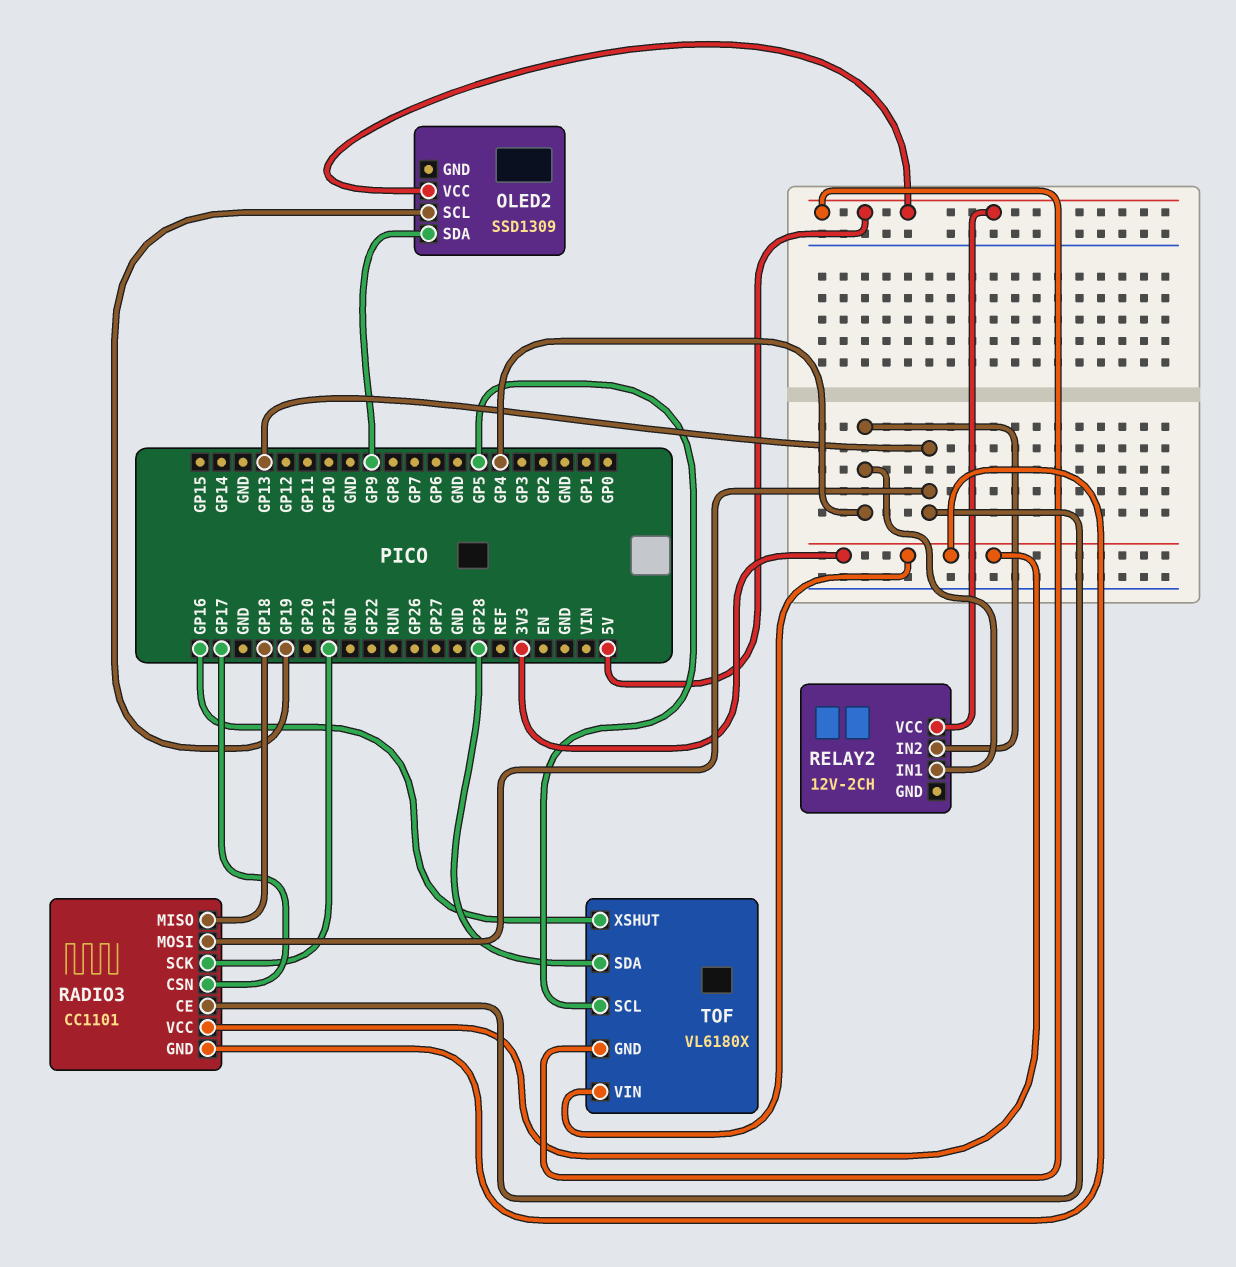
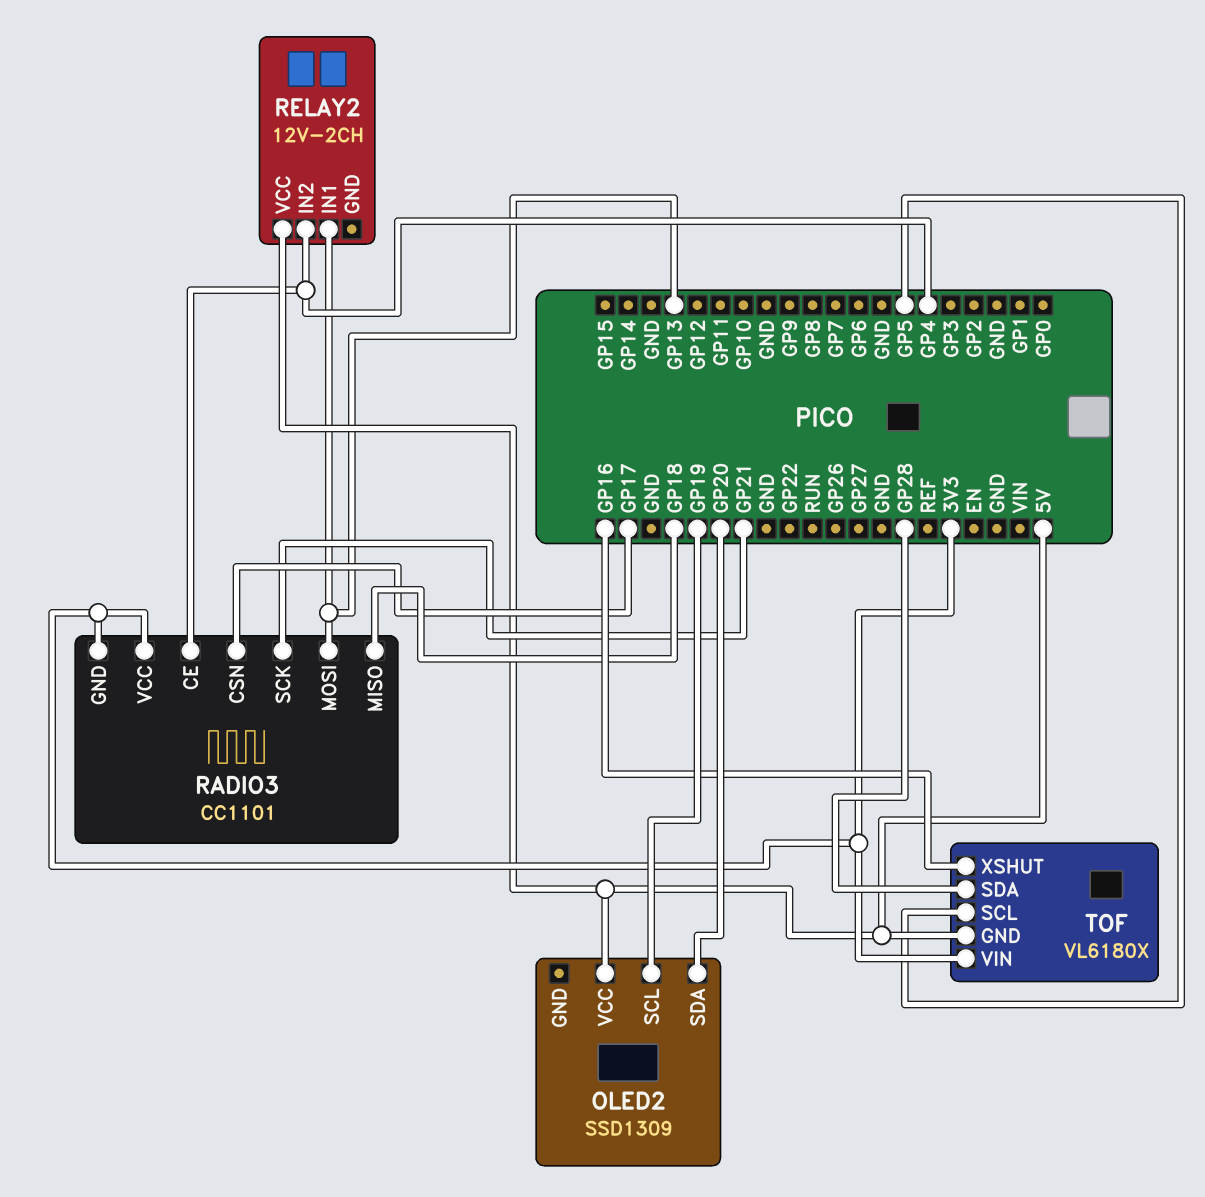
OLED2 pin SDA: GP9 -> GP20
RADIO3 pin CE: GP13 -> GP4
RELAY2 pin IN1: GP4 -> GP13

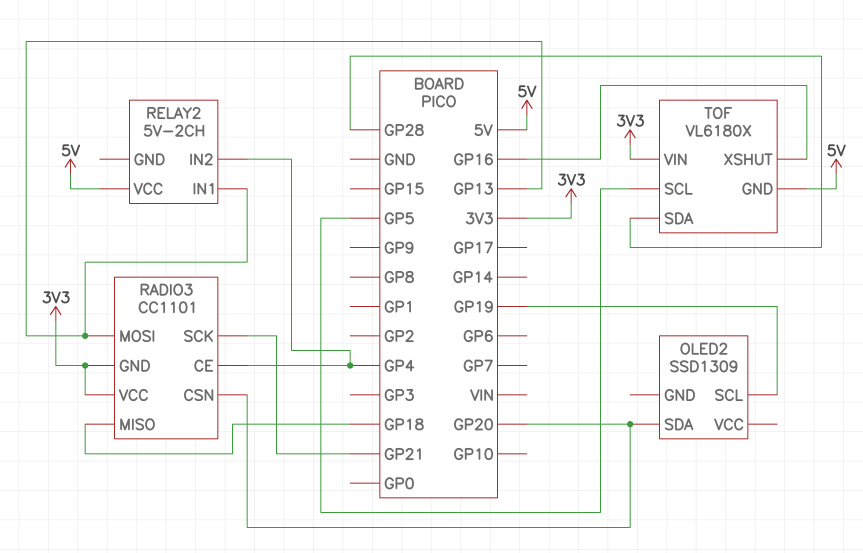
OLED2 pin VCC: 5V -> none
RADIO3 pin CSN: GP17 -> GP20
RELAY2: 12V-2CH -> 5V-2CH

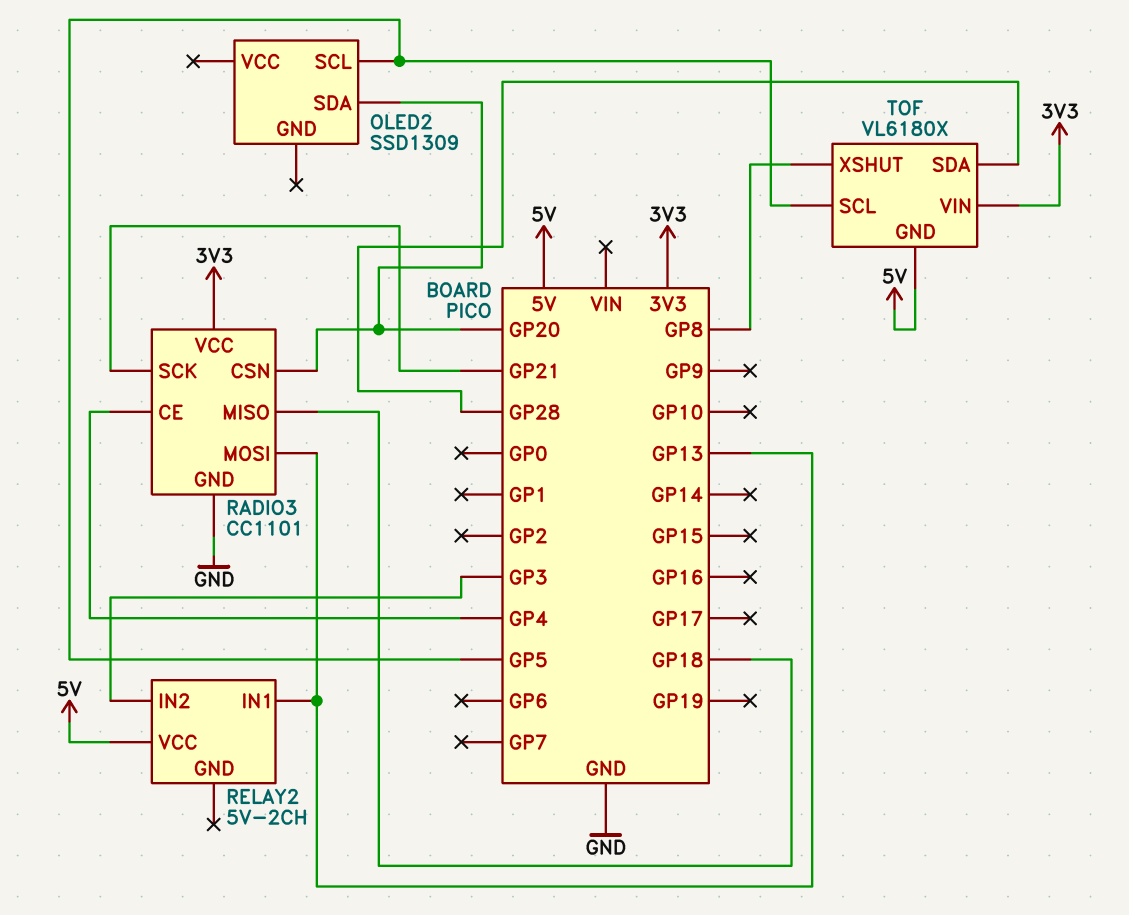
OLED2 pin SCL: GP19 -> GP5
RADIO3 pin GND: 3V3 -> GND
RELAY2 pin IN2: GP4 -> GP3
TOF pin XSHUT: GP16 -> GP8

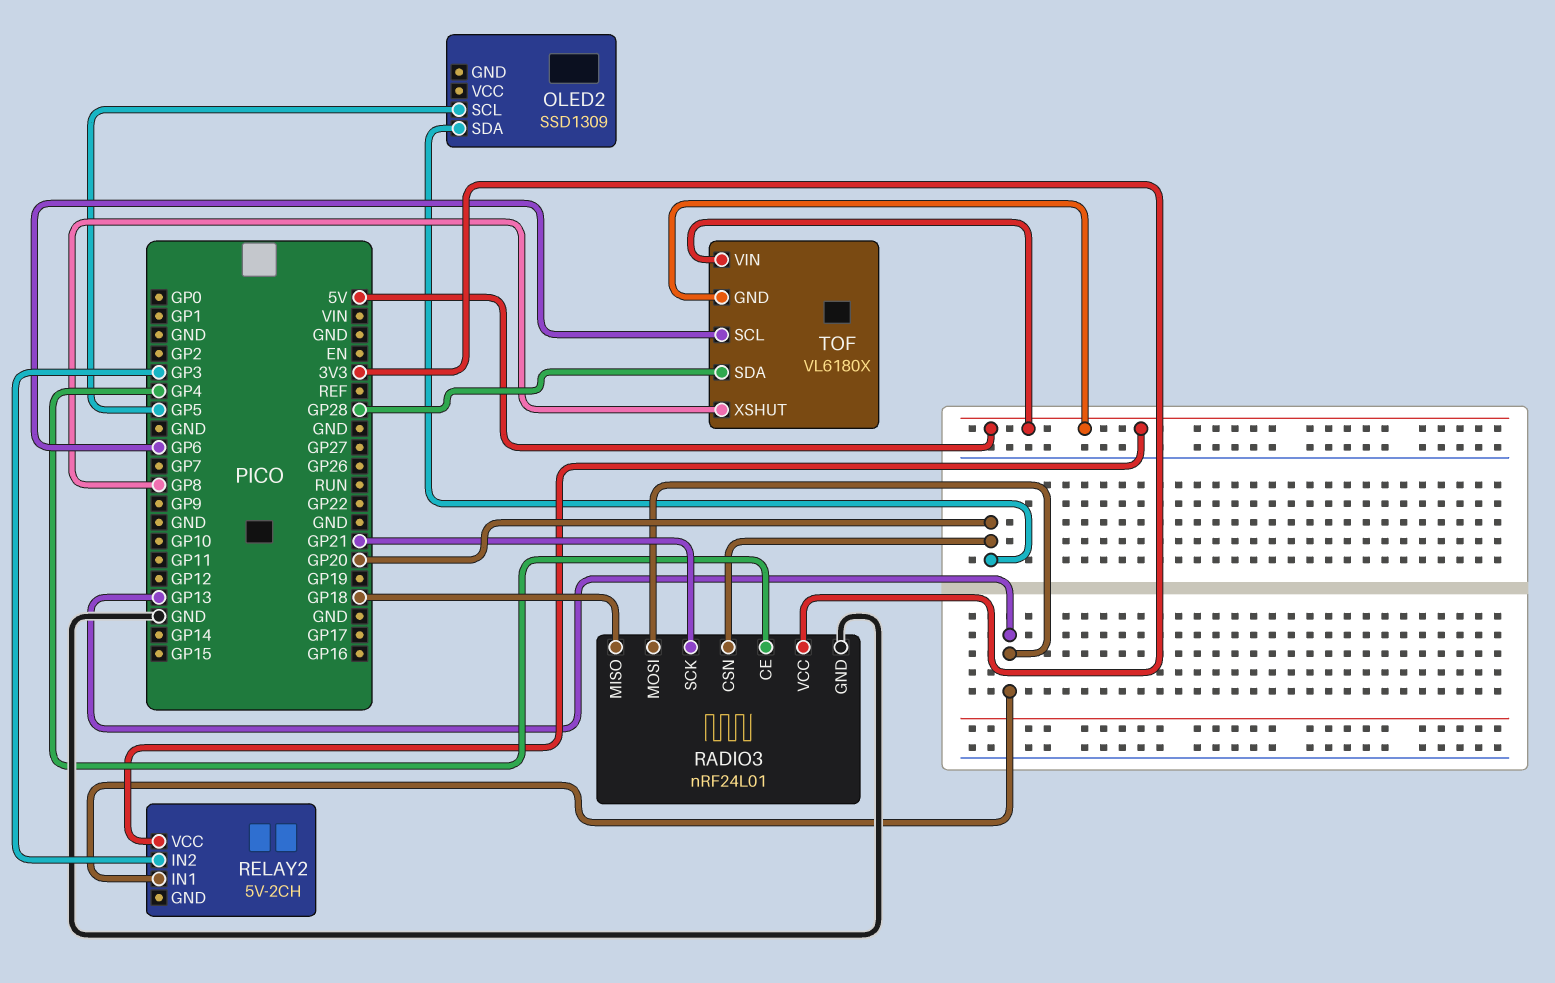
RADIO3: CC1101 -> nRF24L01
TOF pin SCL: GP5 -> GP6
TOF pin VIN: 3V3 -> 5V

